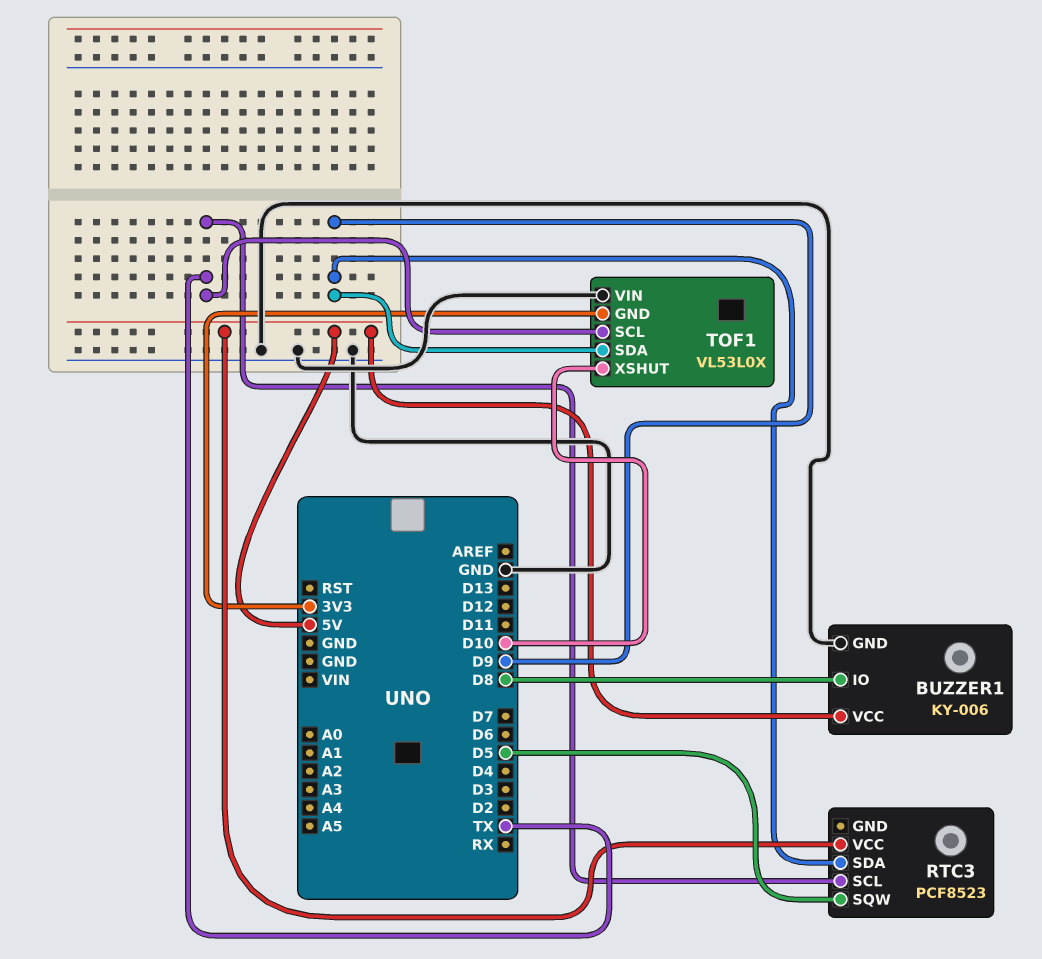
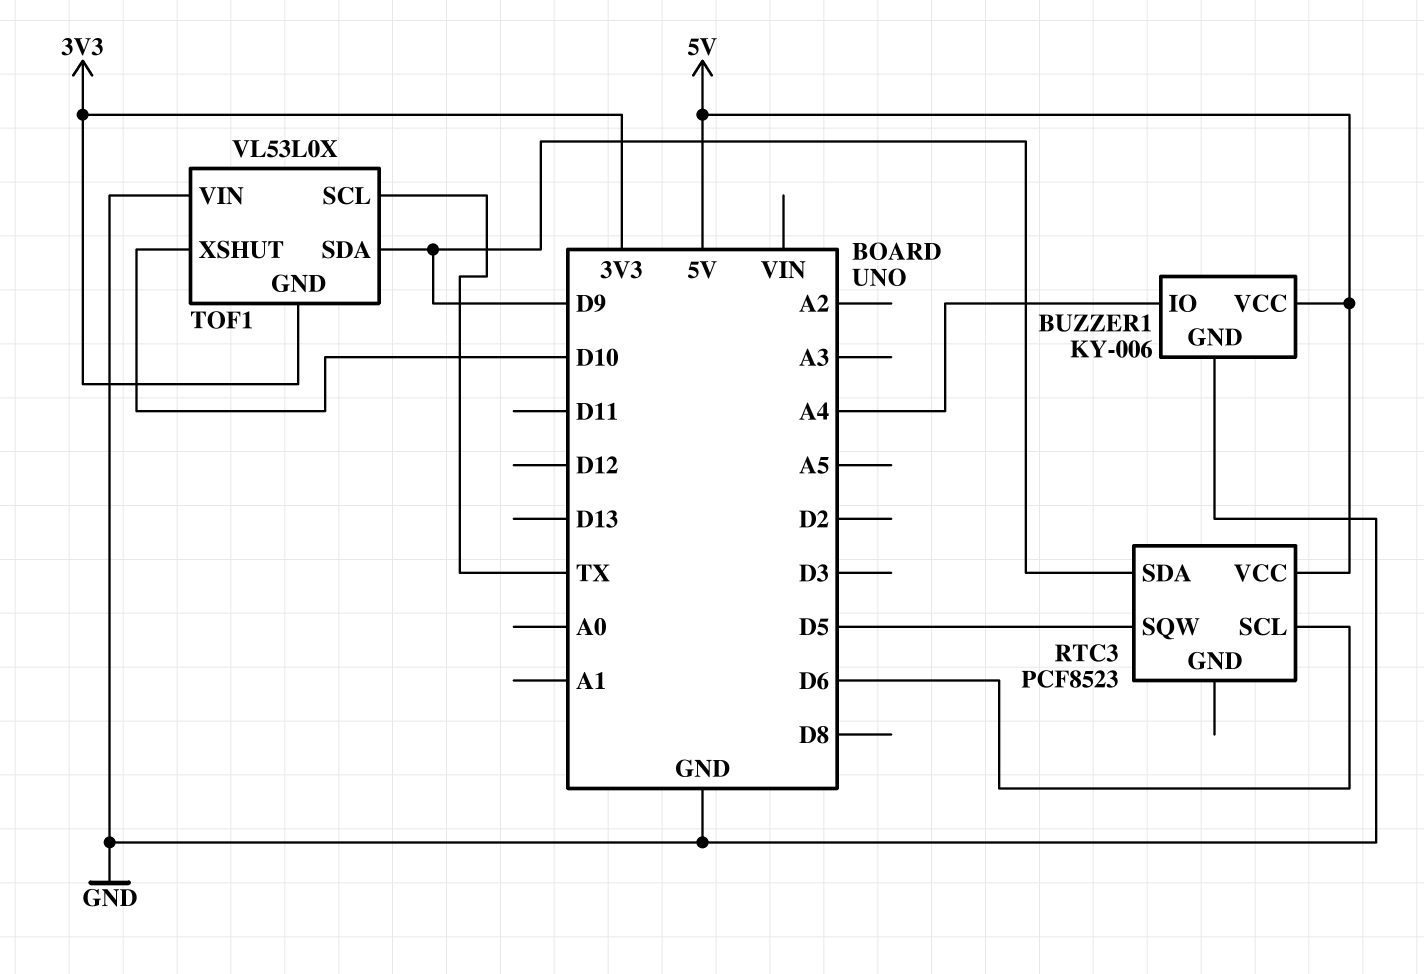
BUZZER1 pin IO: D8 -> A4
RTC3 pin SCL: TX -> D6

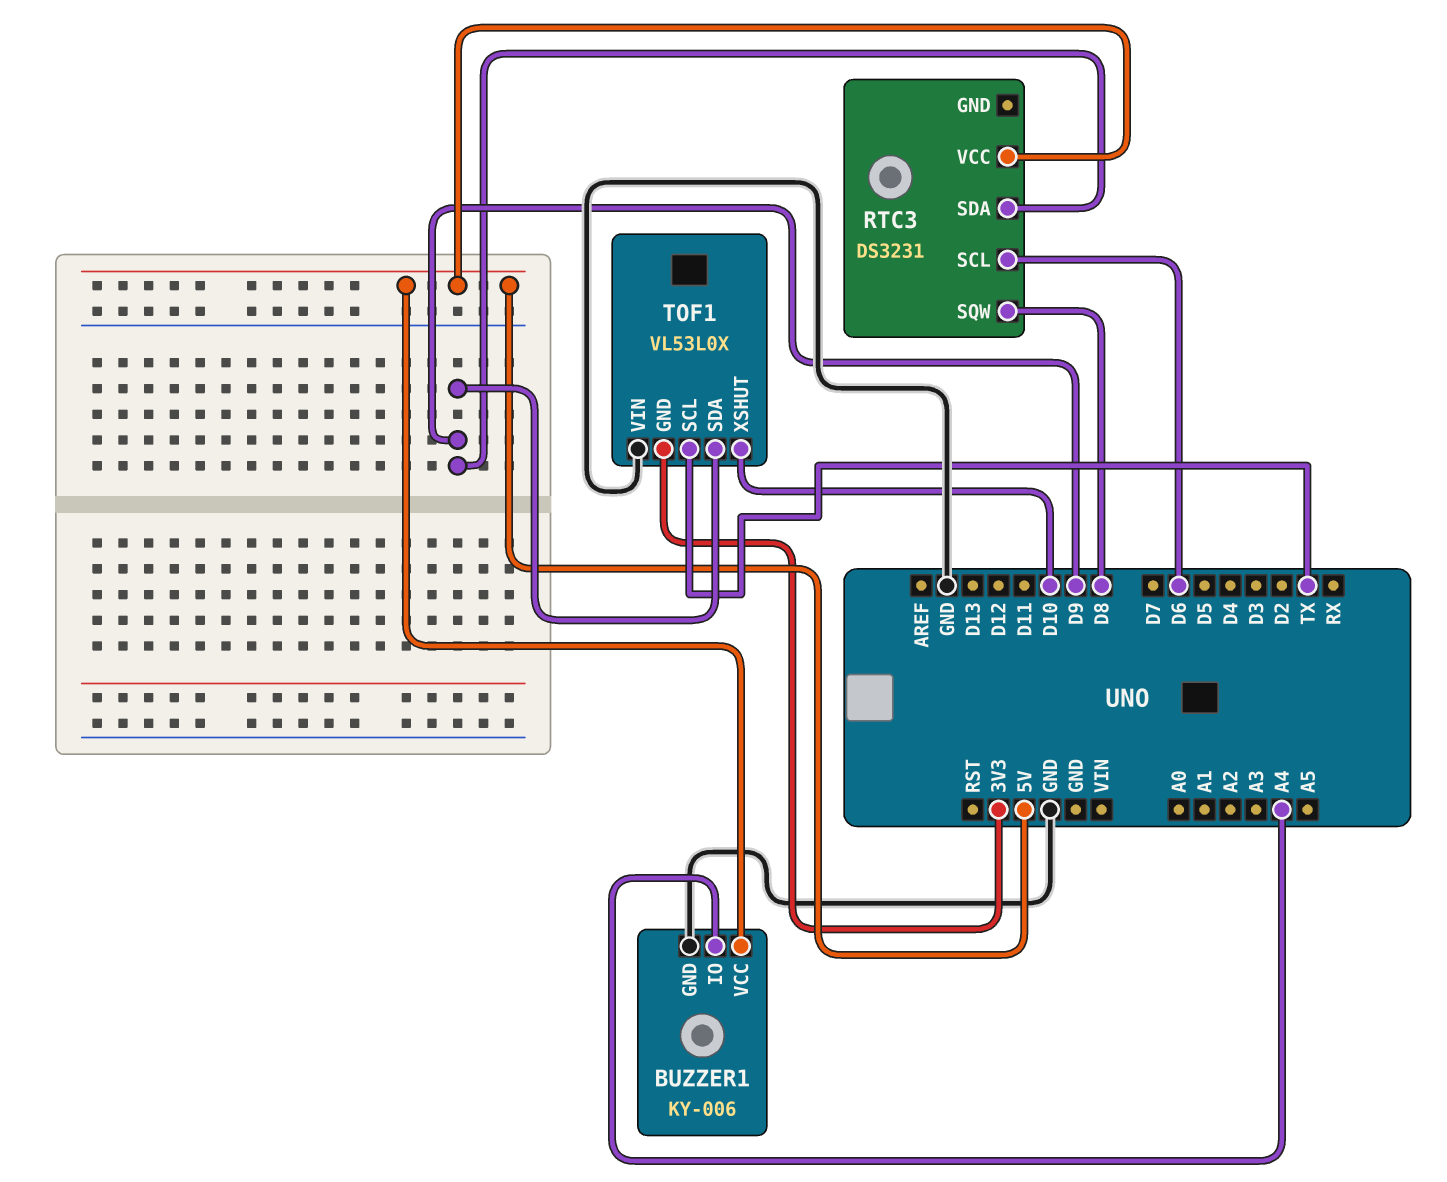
RTC3: PCF8523 -> DS3231
RTC3 pin SQW: D5 -> D8

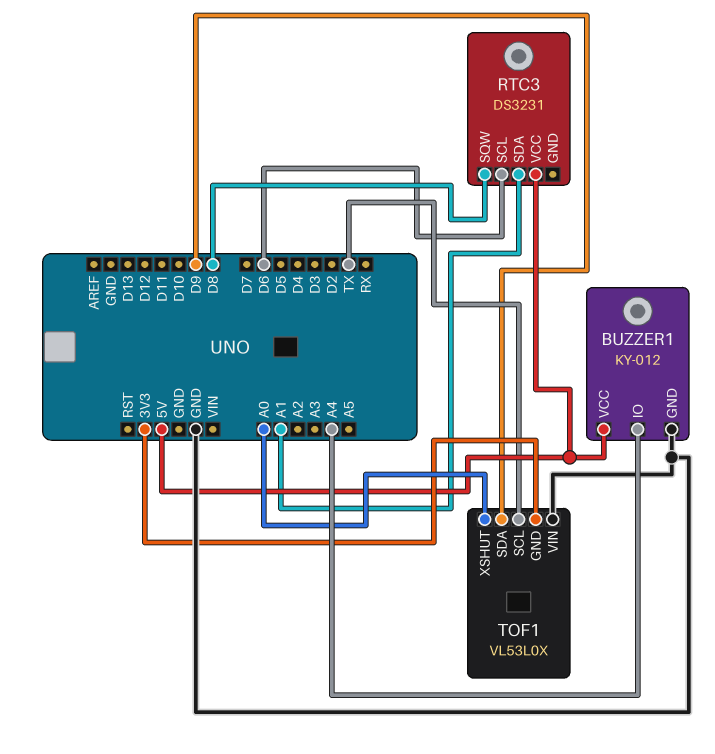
BUZZER1: KY-006 -> KY-012
RTC3 pin SDA: D9 -> A1
TOF1 pin XSHUT: D10 -> A0

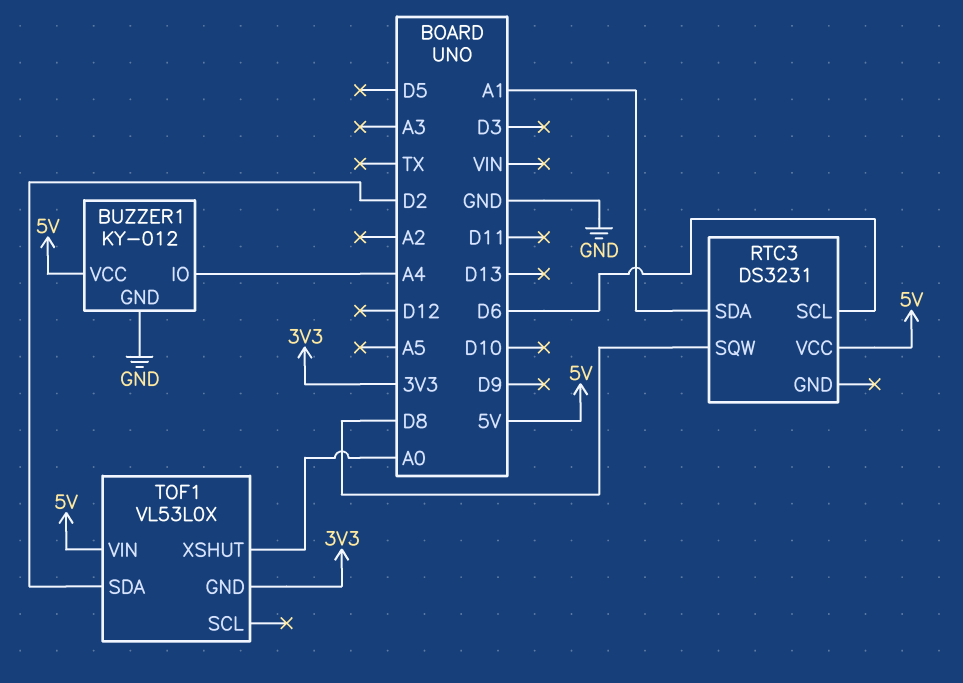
TOF1 pin SCL: TX -> none
TOF1 pin SDA: D9 -> D2
TOF1 pin VIN: GND -> 5V

